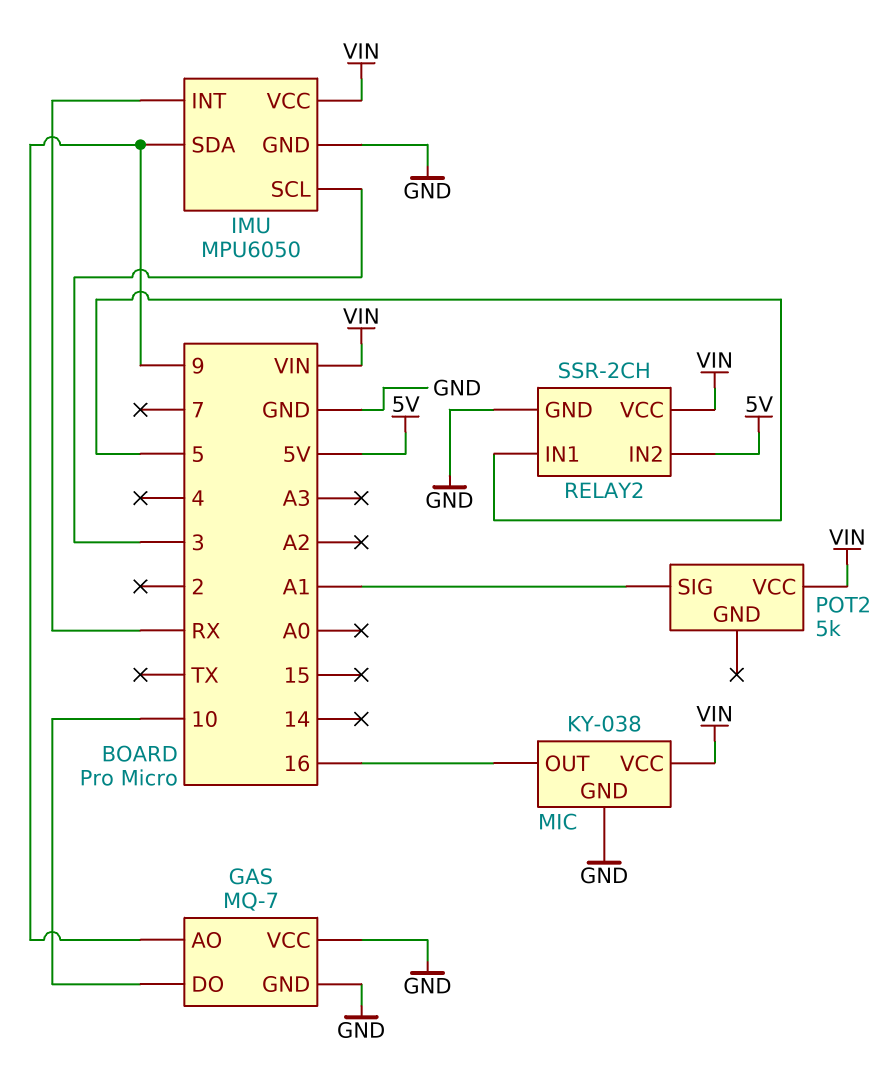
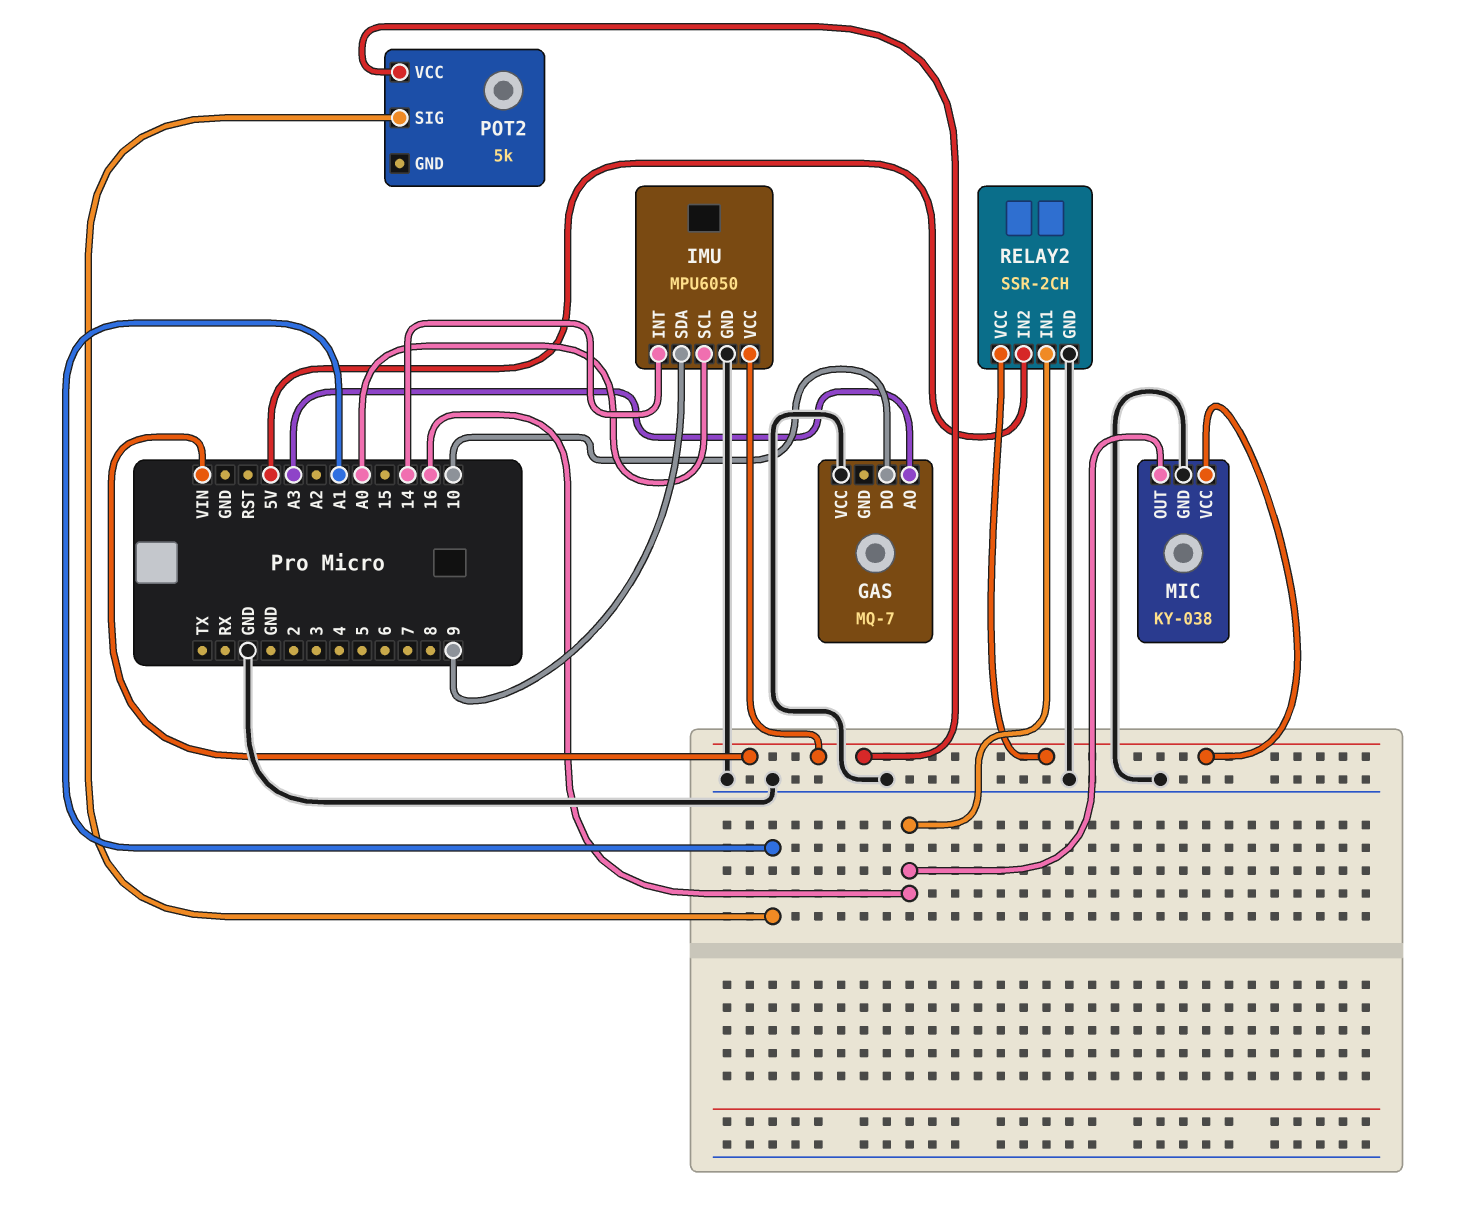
GAS pin AO: 9 -> A3
GAS pin GND: GND -> none
IMU pin INT: RX -> 14
IMU pin SCL: 3 -> A0
RELAY2 pin IN1: 5 -> 16

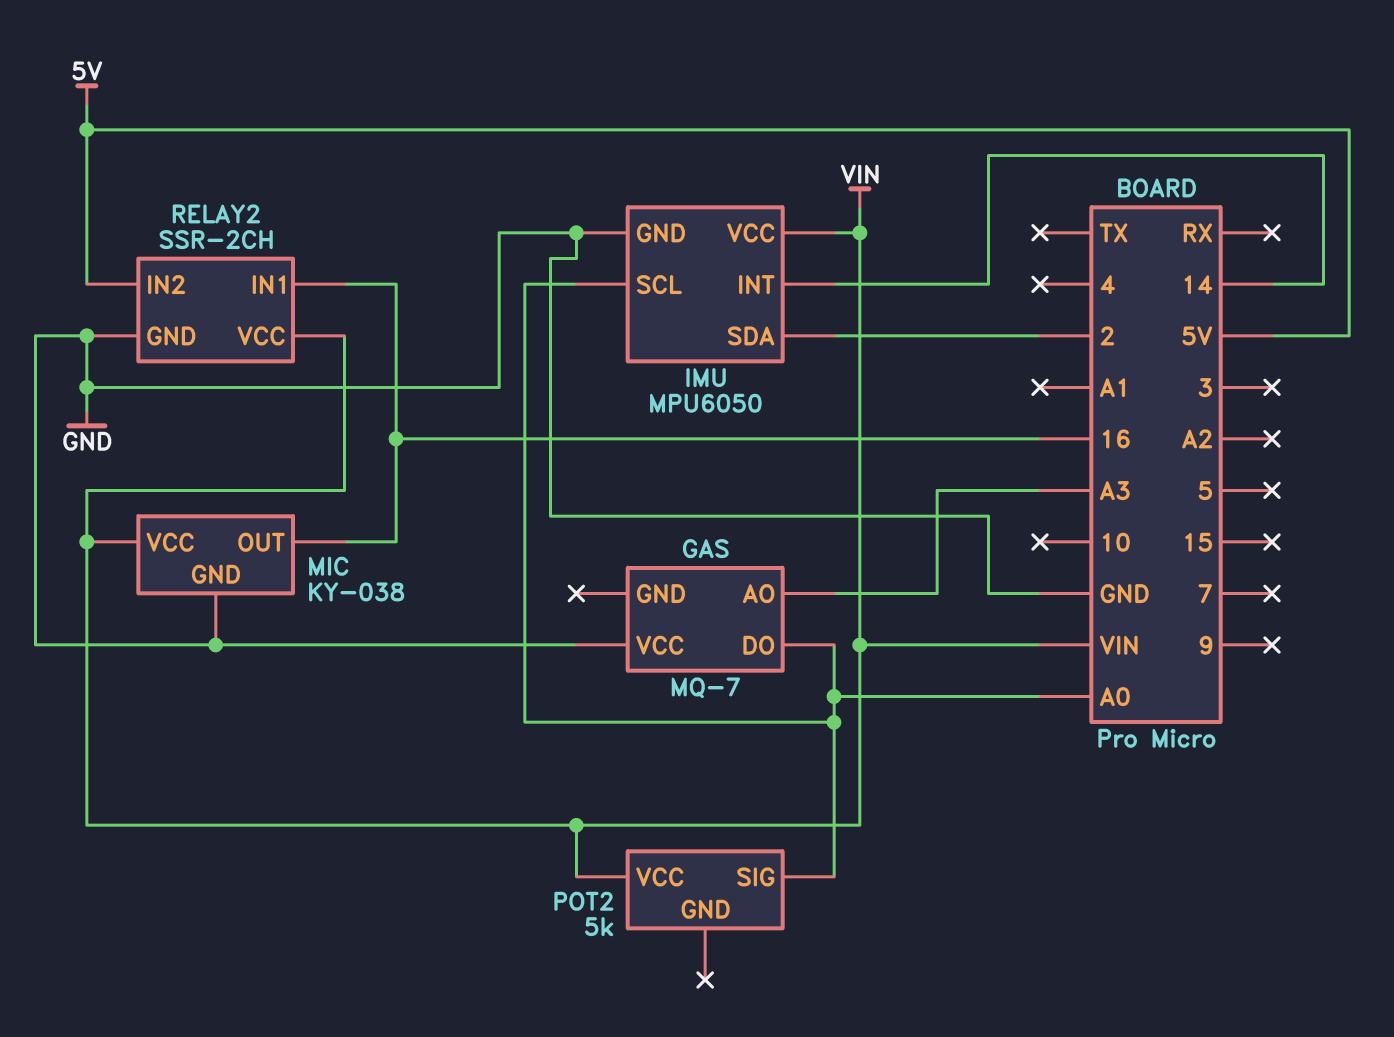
GAS pin DO: 10 -> A0
IMU pin SDA: 9 -> 2
POT2 pin SIG: A1 -> A0

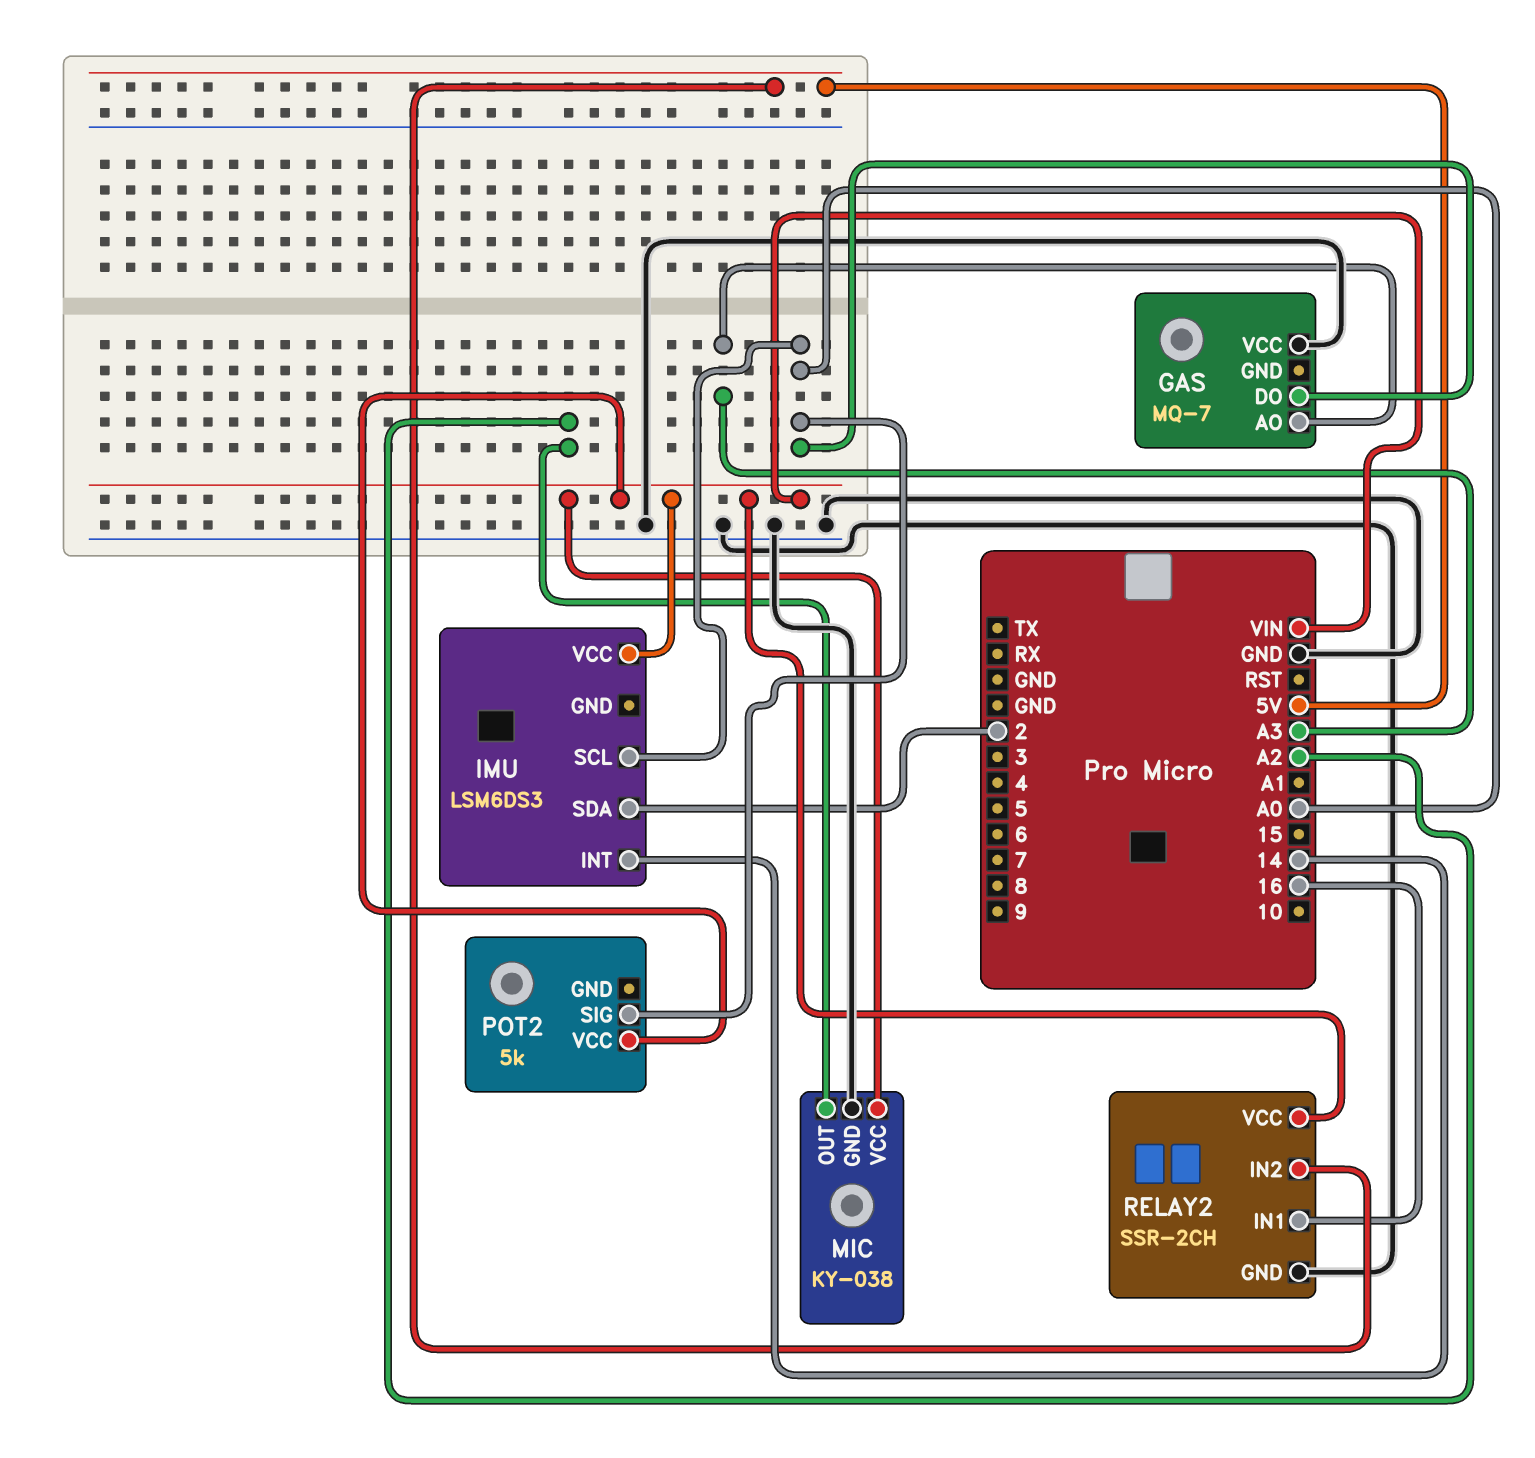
IMU: MPU6050 -> LSM6DS3
IMU pin GND: GND -> none
MIC pin OUT: 16 -> A2

